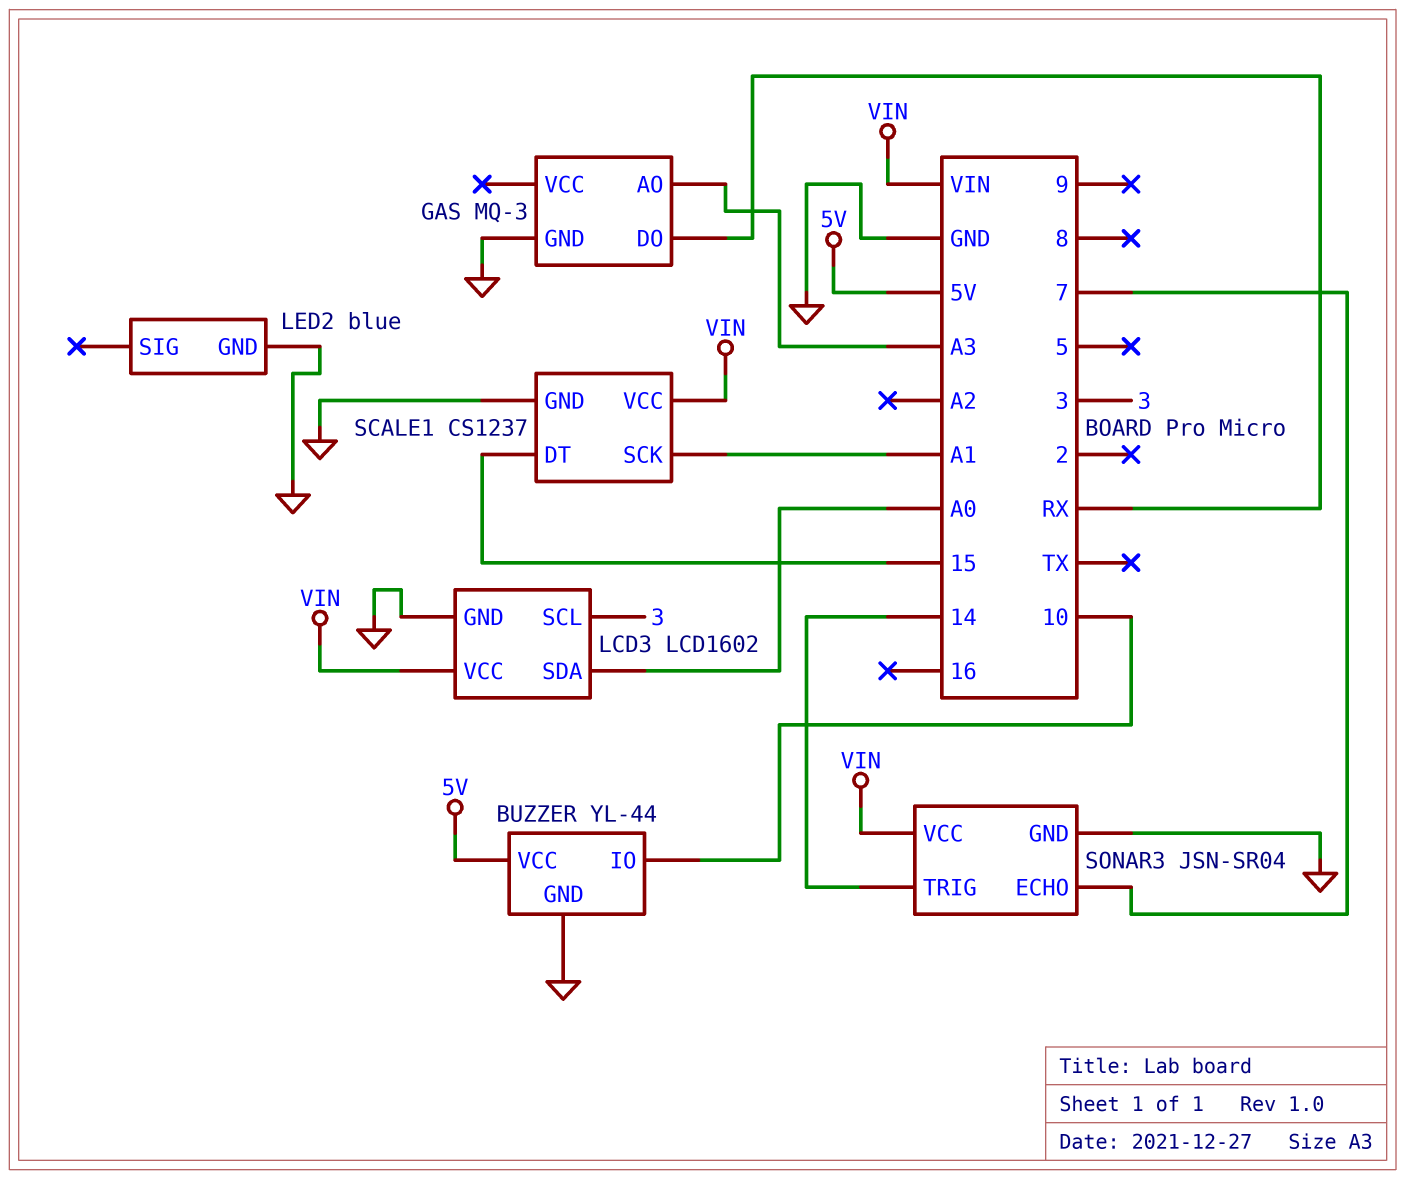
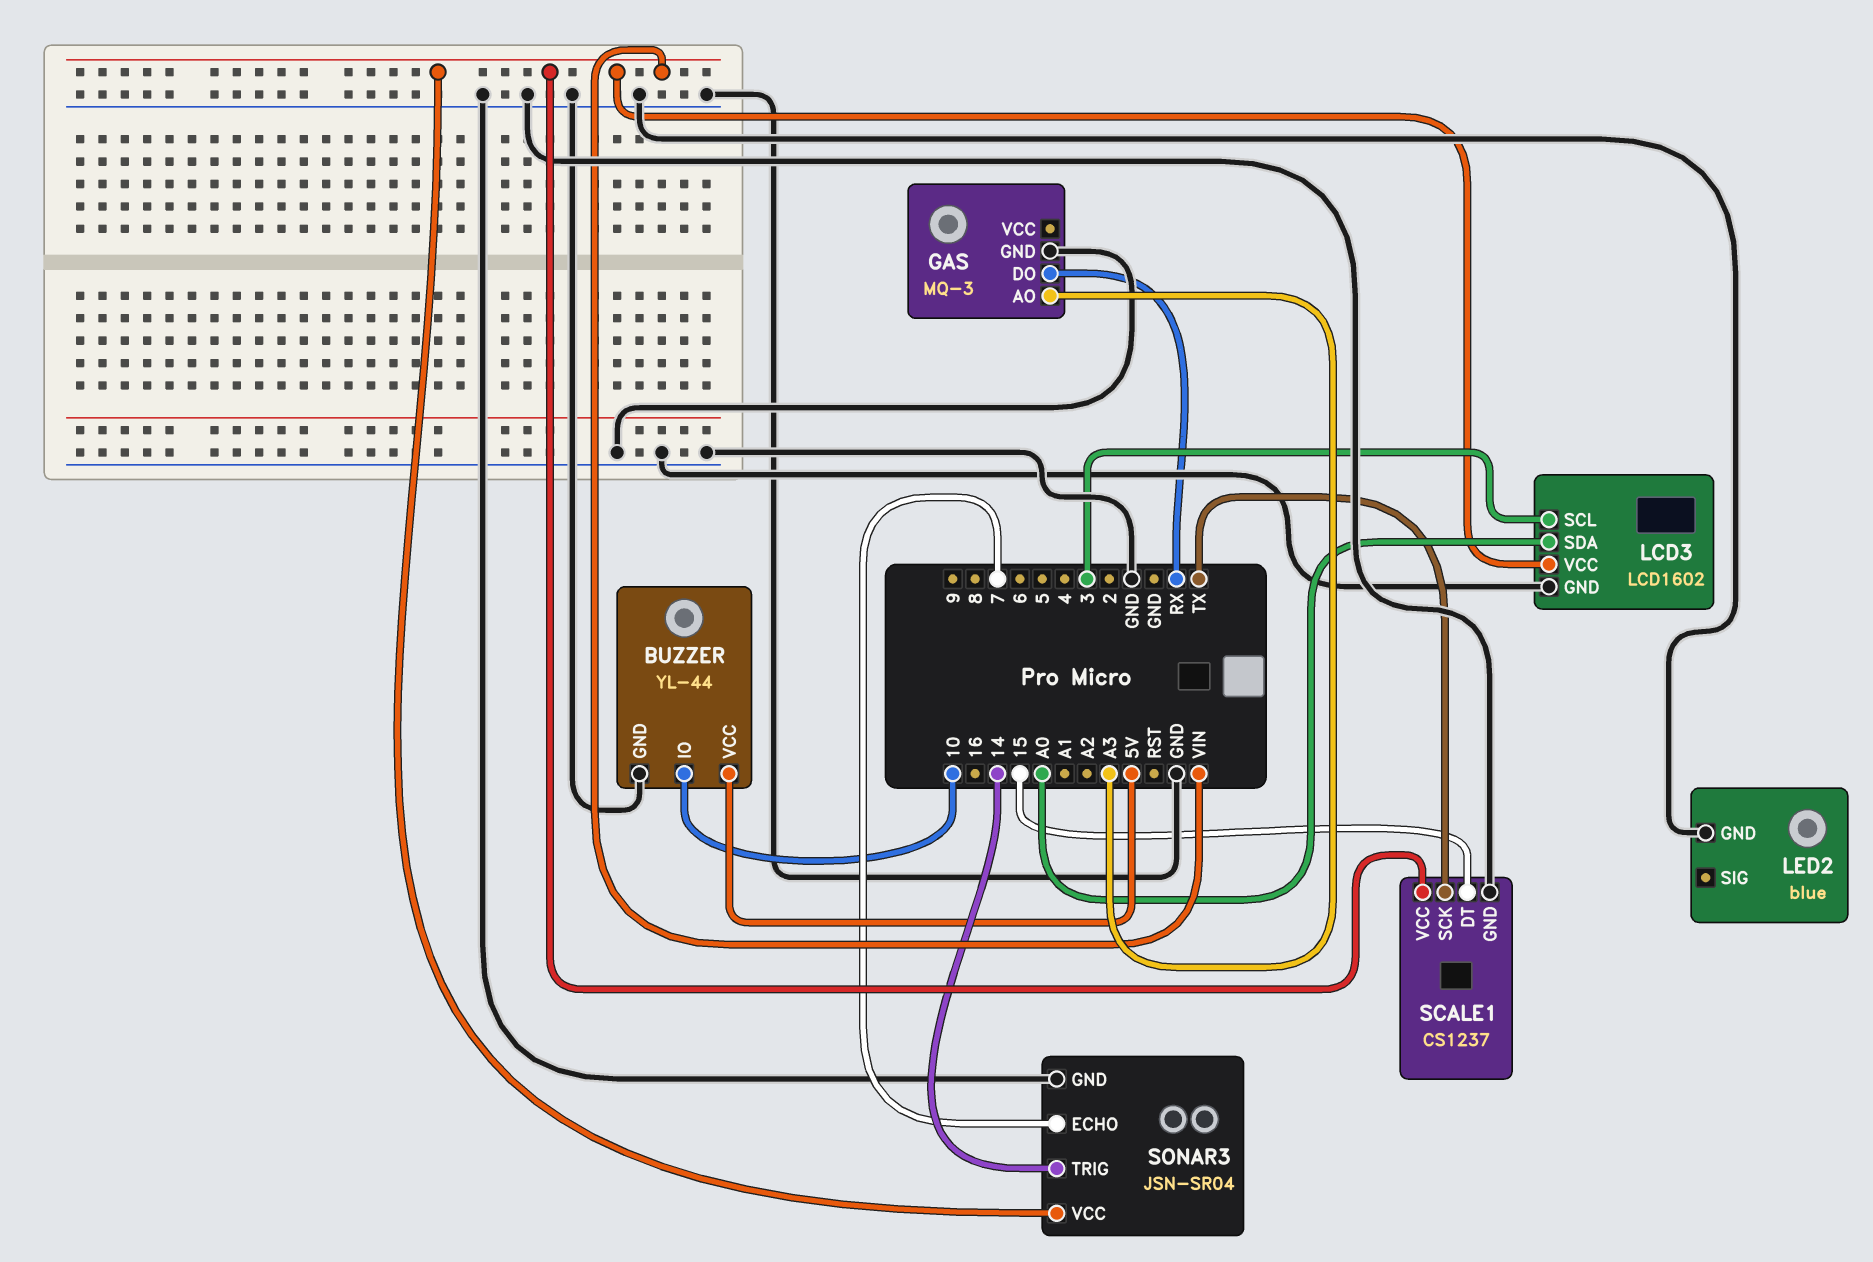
SCALE1 pin SCK: A1 -> TX

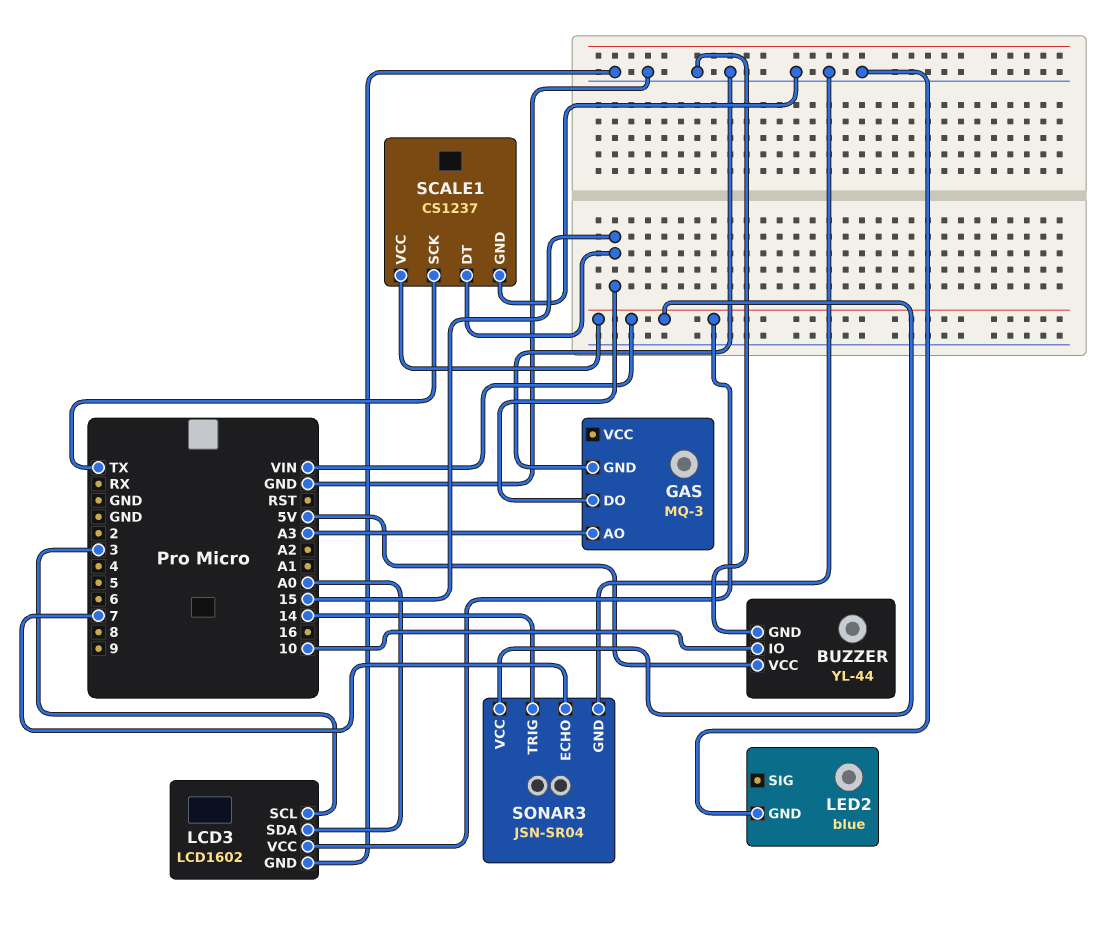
GAS pin DO: RX -> 15

